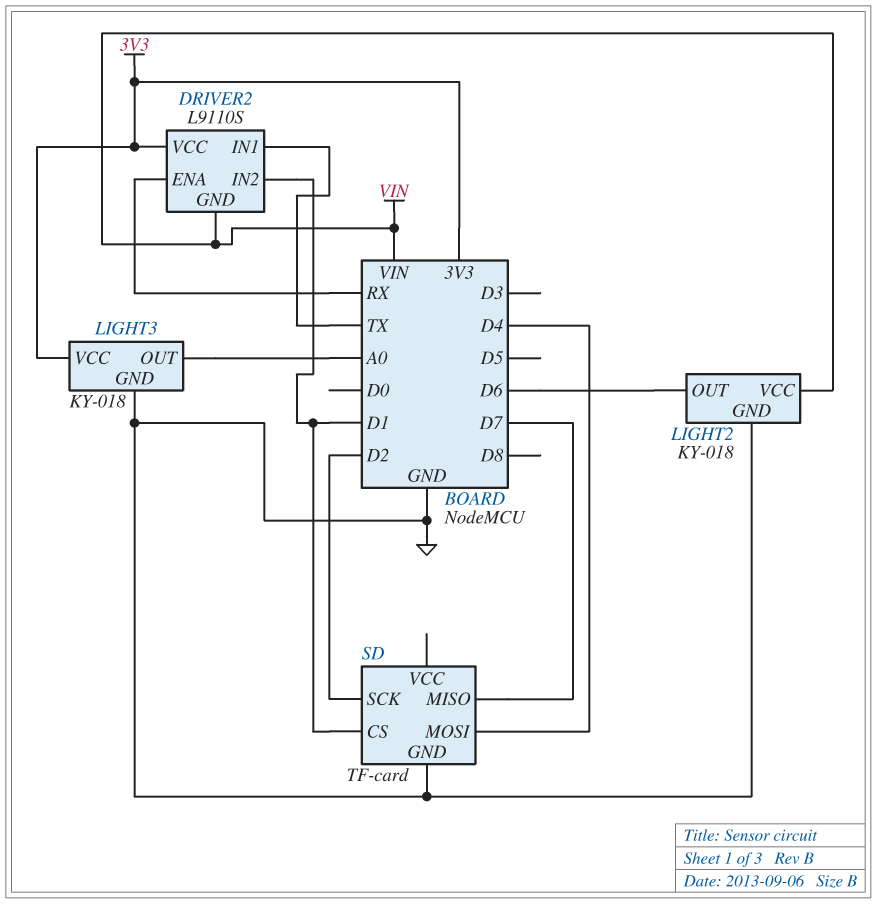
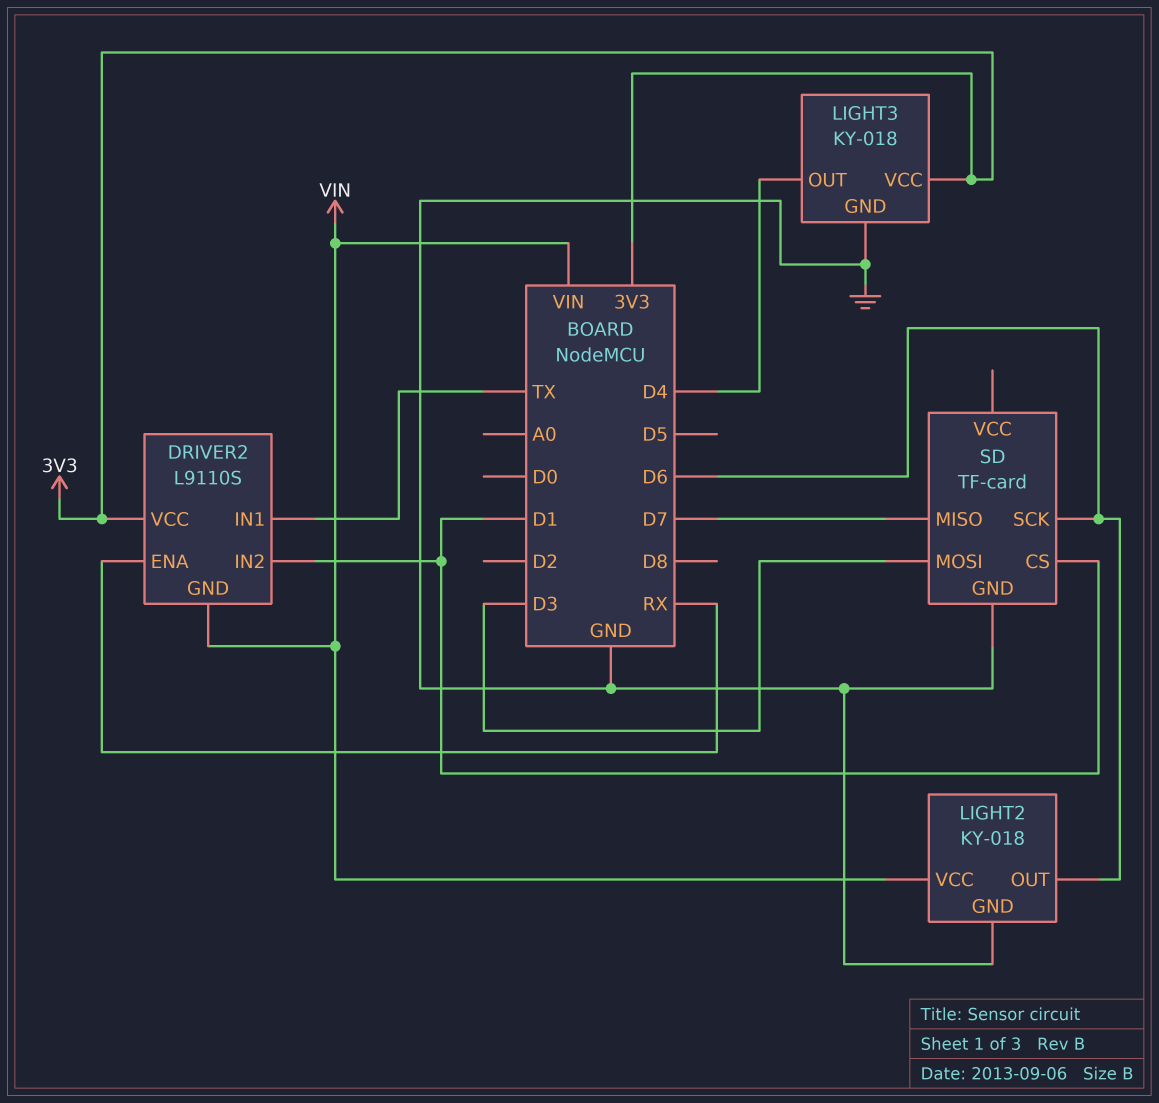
LIGHT3 pin OUT: A0 -> D4
SD pin MOSI: D4 -> D3
SD pin SCK: D2 -> D6

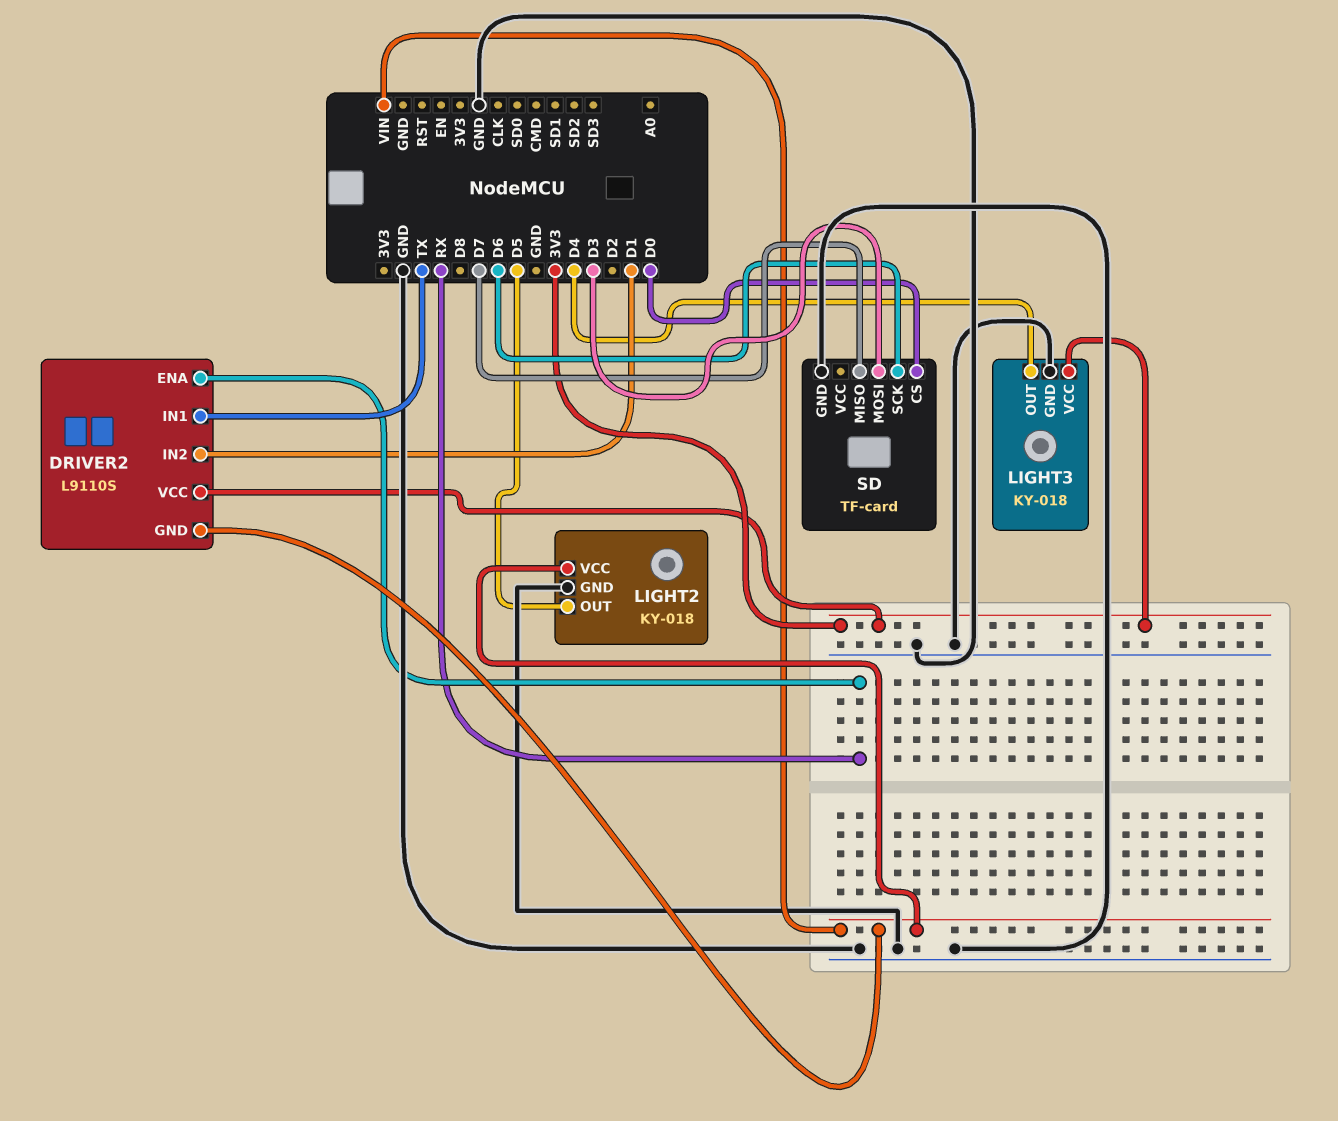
LIGHT2 pin OUT: D6 -> D5
SD pin CS: D1 -> D0

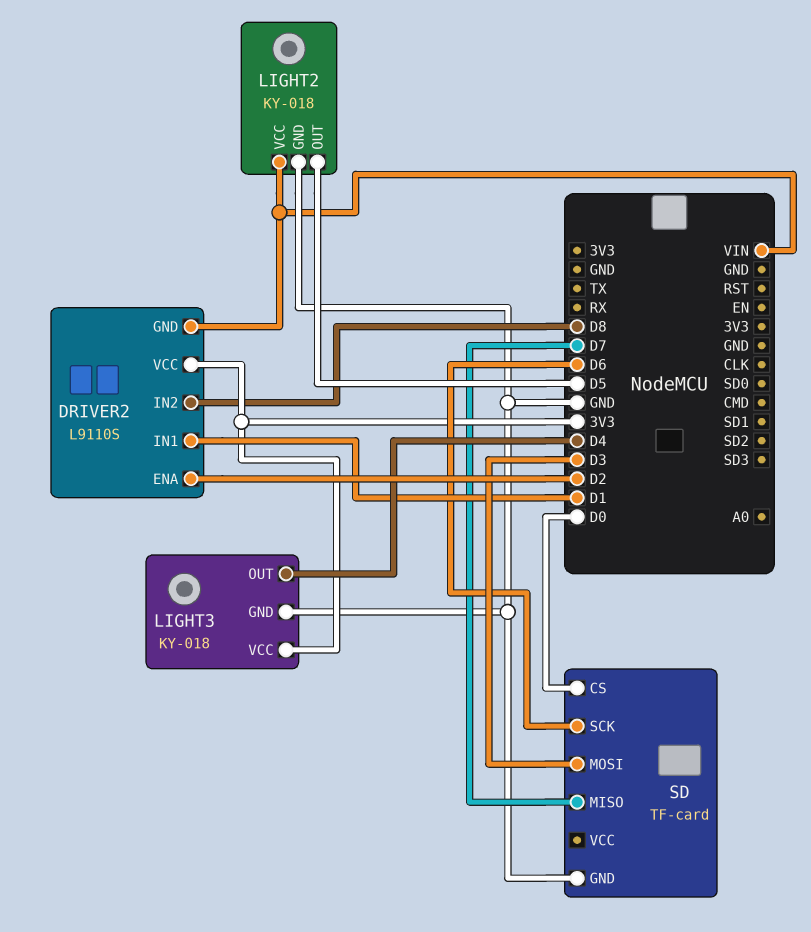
DRIVER2 pin ENA: RX -> D2
DRIVER2 pin IN1: TX -> D1
DRIVER2 pin IN2: D1 -> D8

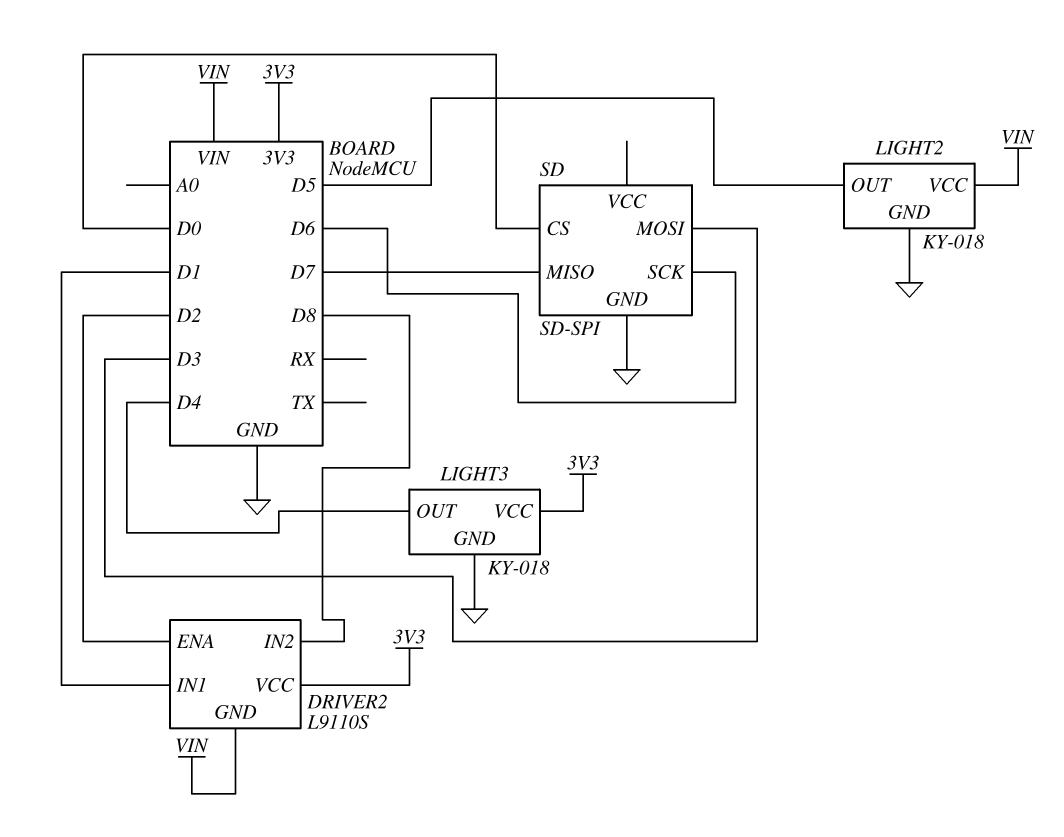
SD: TF-card -> SD-SPI

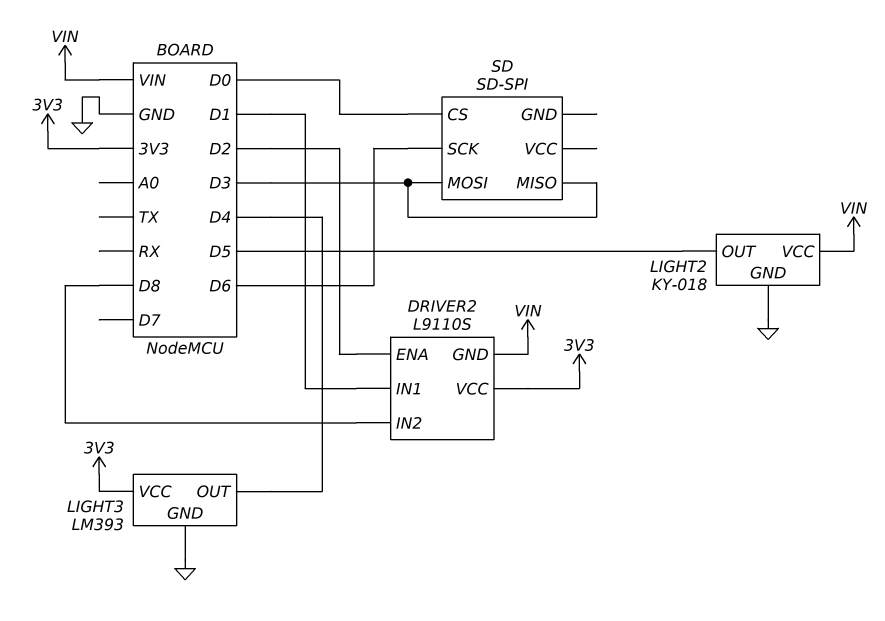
LIGHT3: KY-018 -> LM393
SD pin GND: GND -> none
SD pin MISO: D7 -> D3

